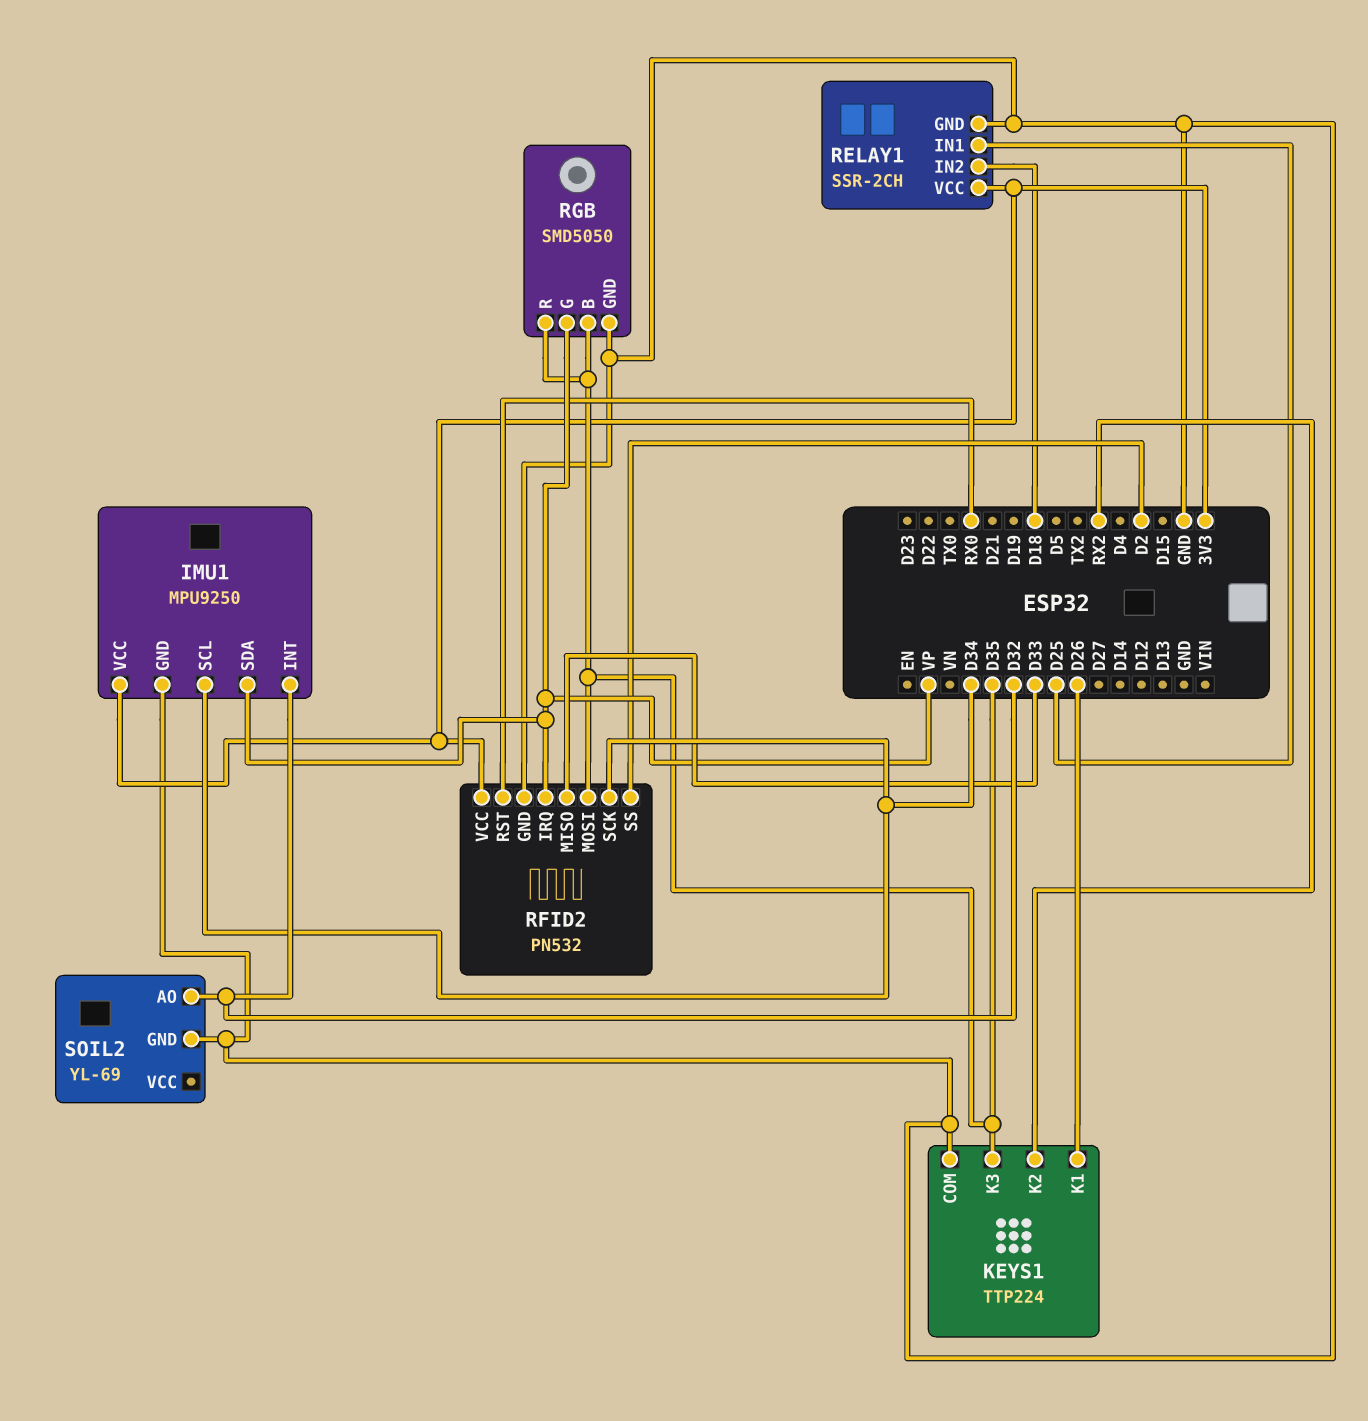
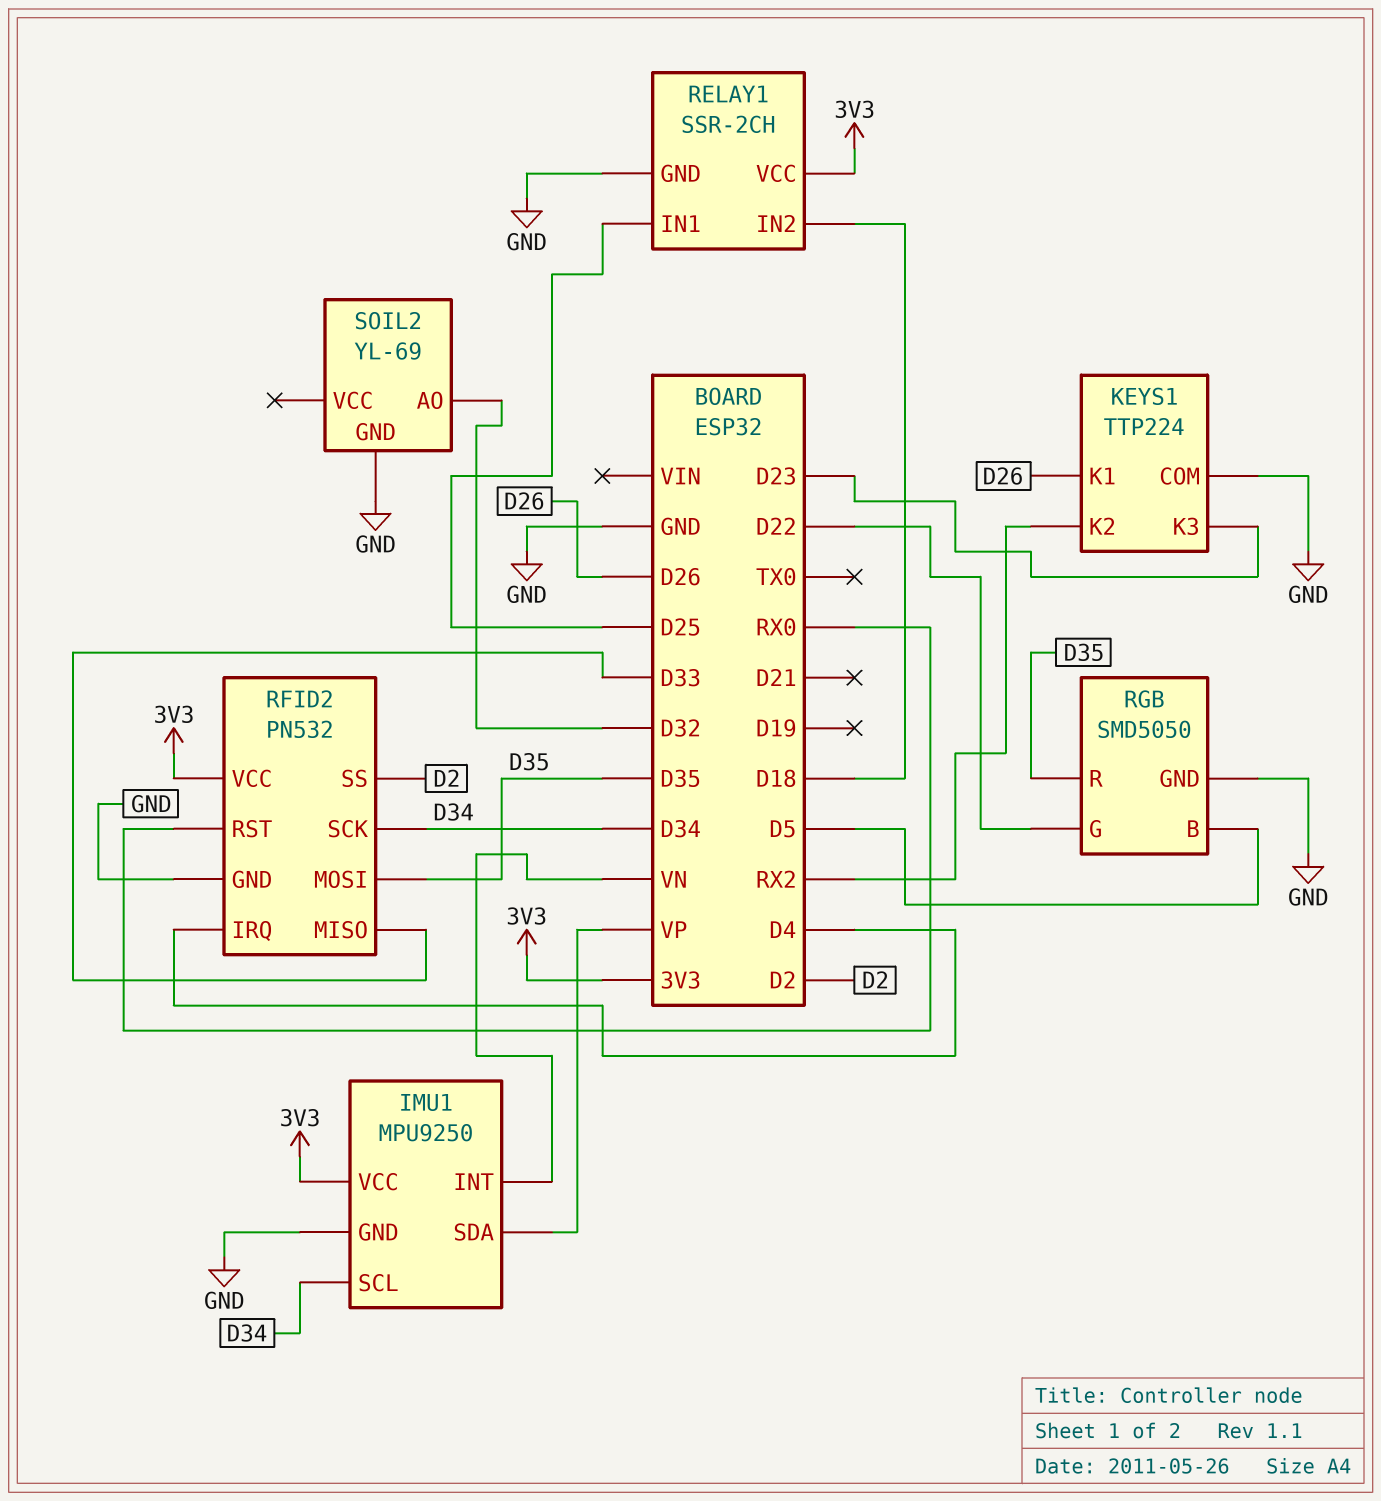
IMU1 pin INT: D32 -> VN
KEYS1 pin K3: D35 -> D23
RFID2 pin IRQ: VP -> D4
RGB pin B: D35 -> D5
RGB pin G: VP -> D22

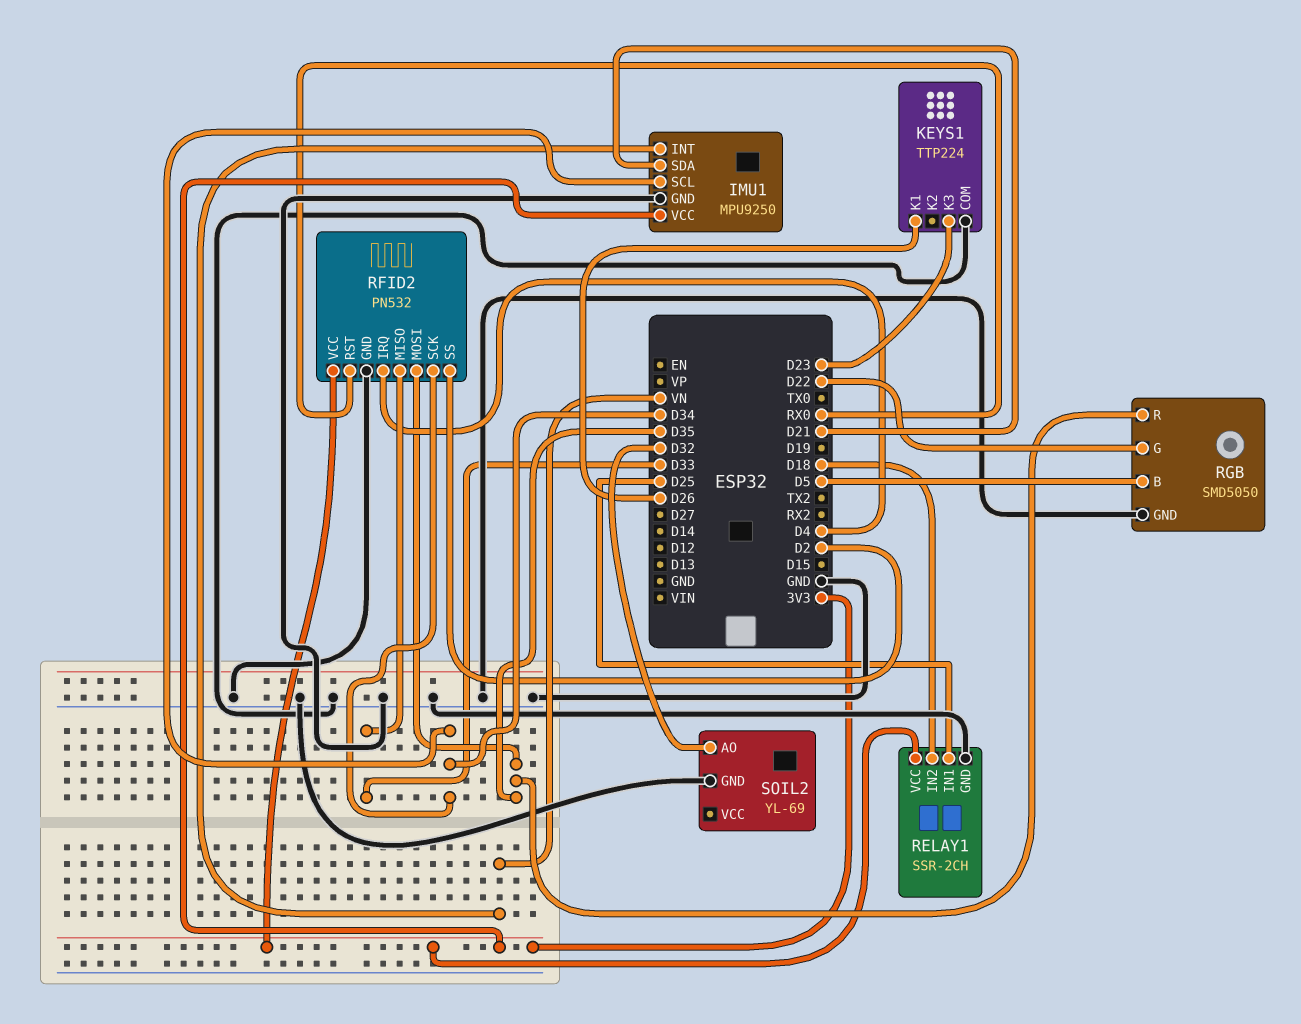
IMU1 pin SDA: VP -> D21
KEYS1 pin K2: RX2 -> none

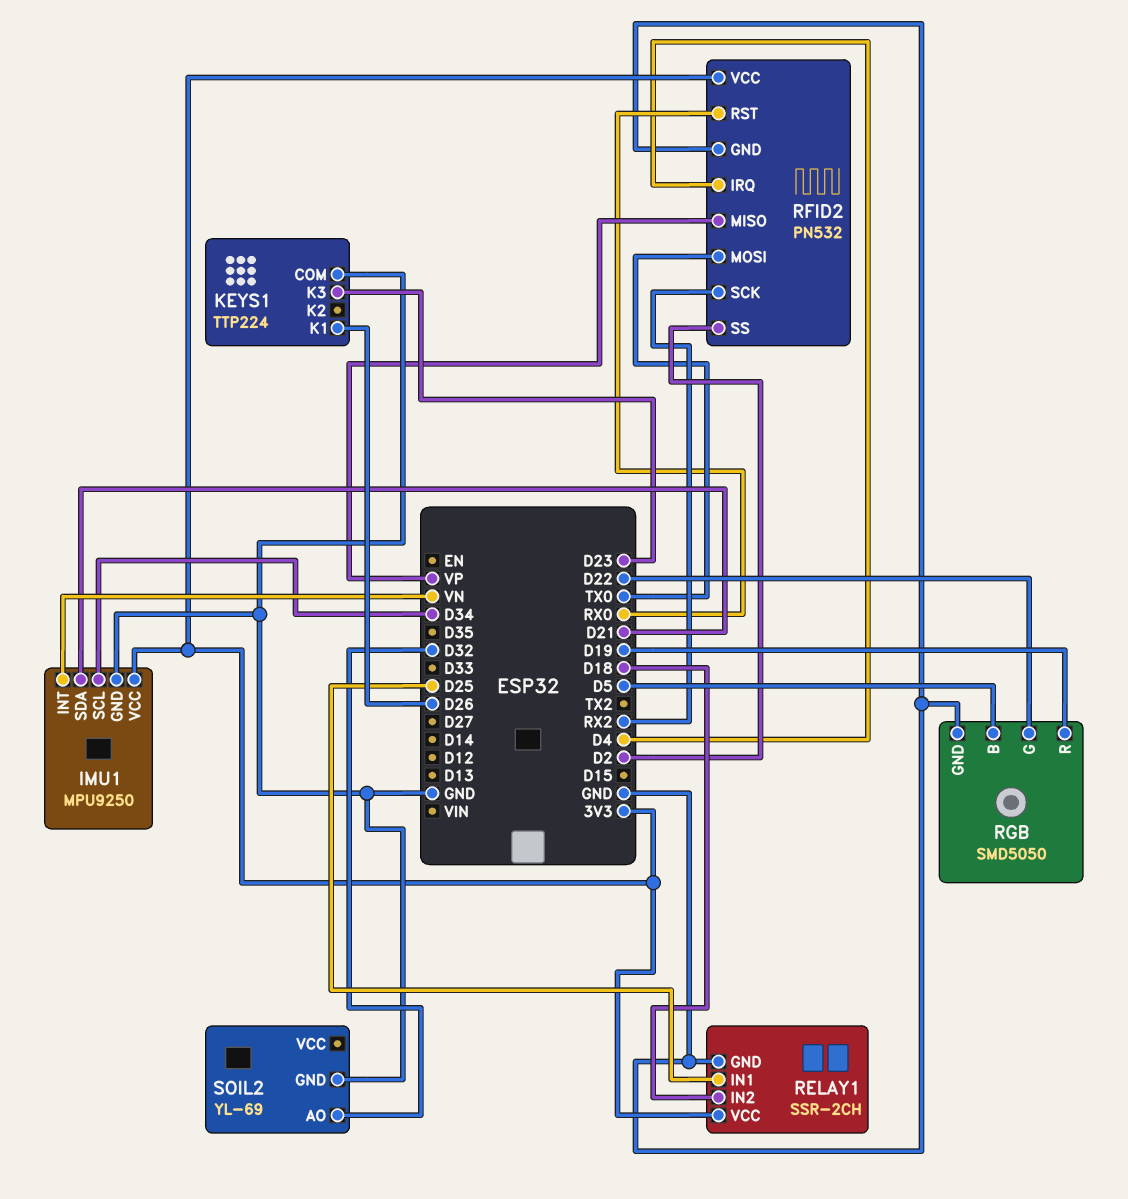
RFID2 pin MISO: D33 -> VP
RFID2 pin MOSI: D35 -> TX0
RFID2 pin SCK: D34 -> RX2
RGB pin R: D35 -> D19

